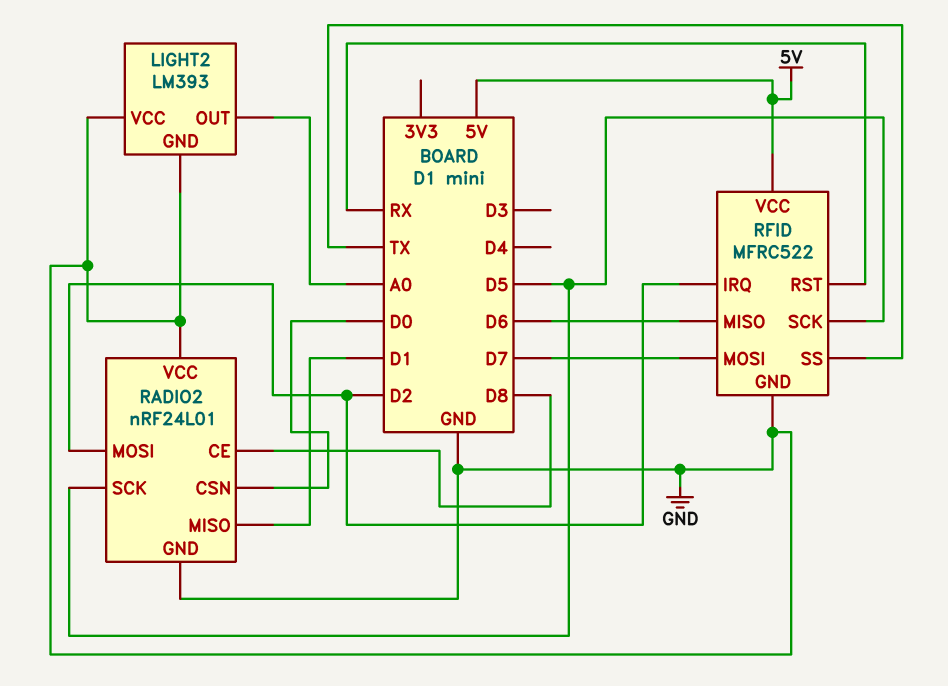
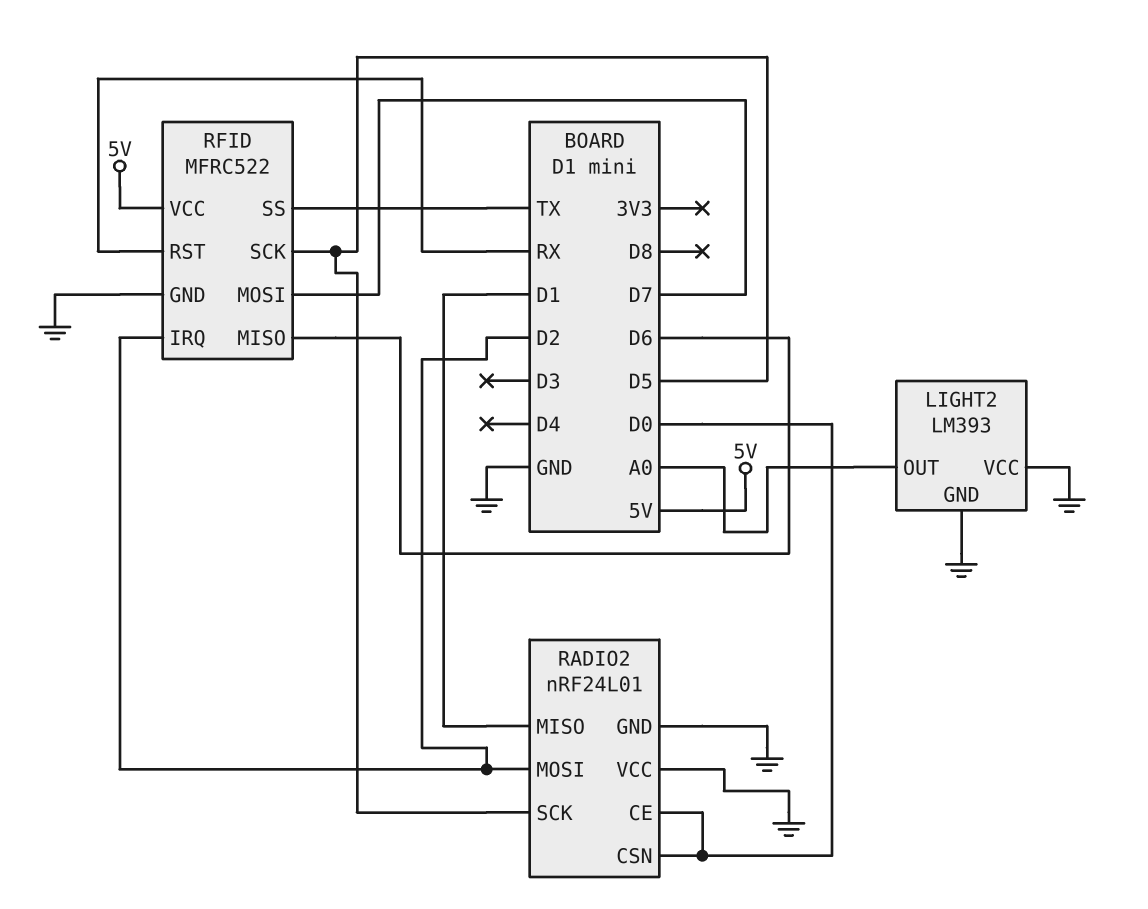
RADIO2 pin CE: D8 -> D0

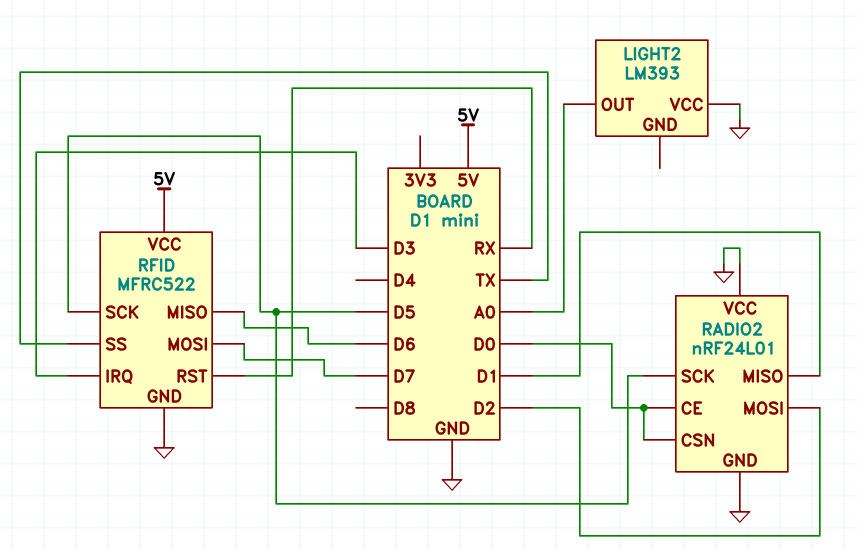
LIGHT2 pin GND: GND -> none
RFID pin IRQ: D2 -> D3

